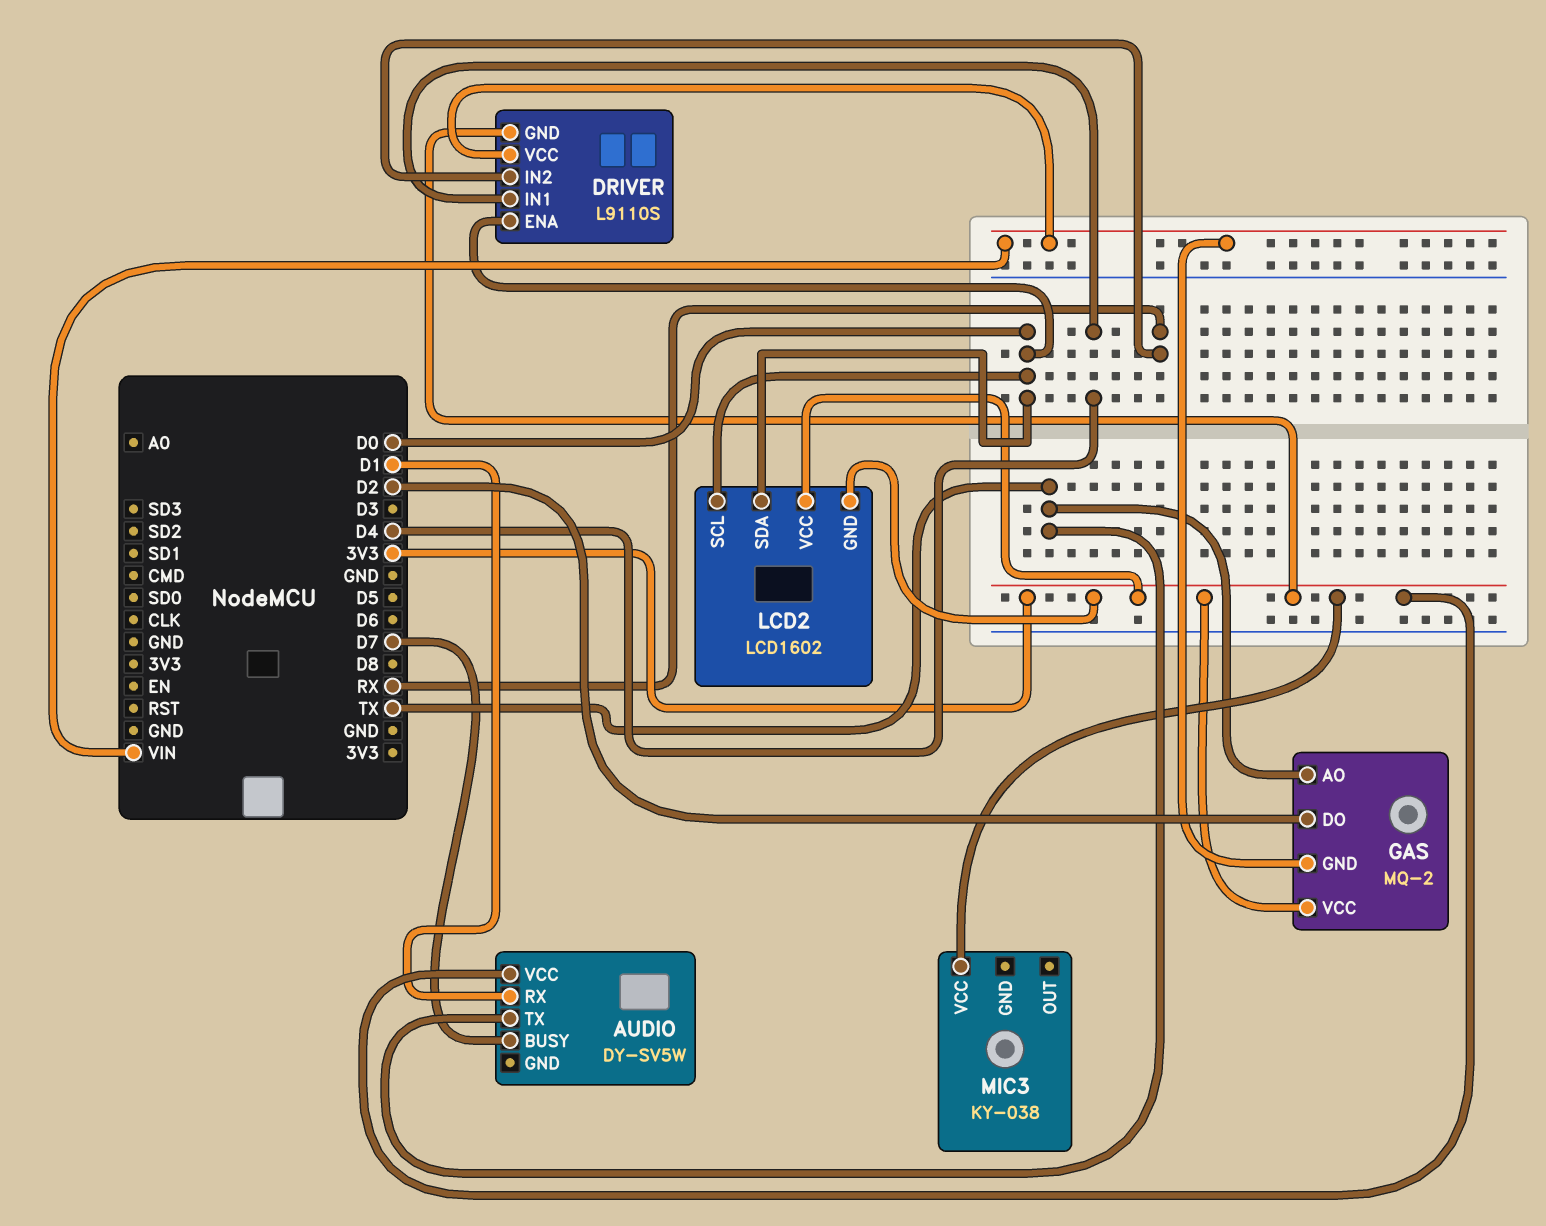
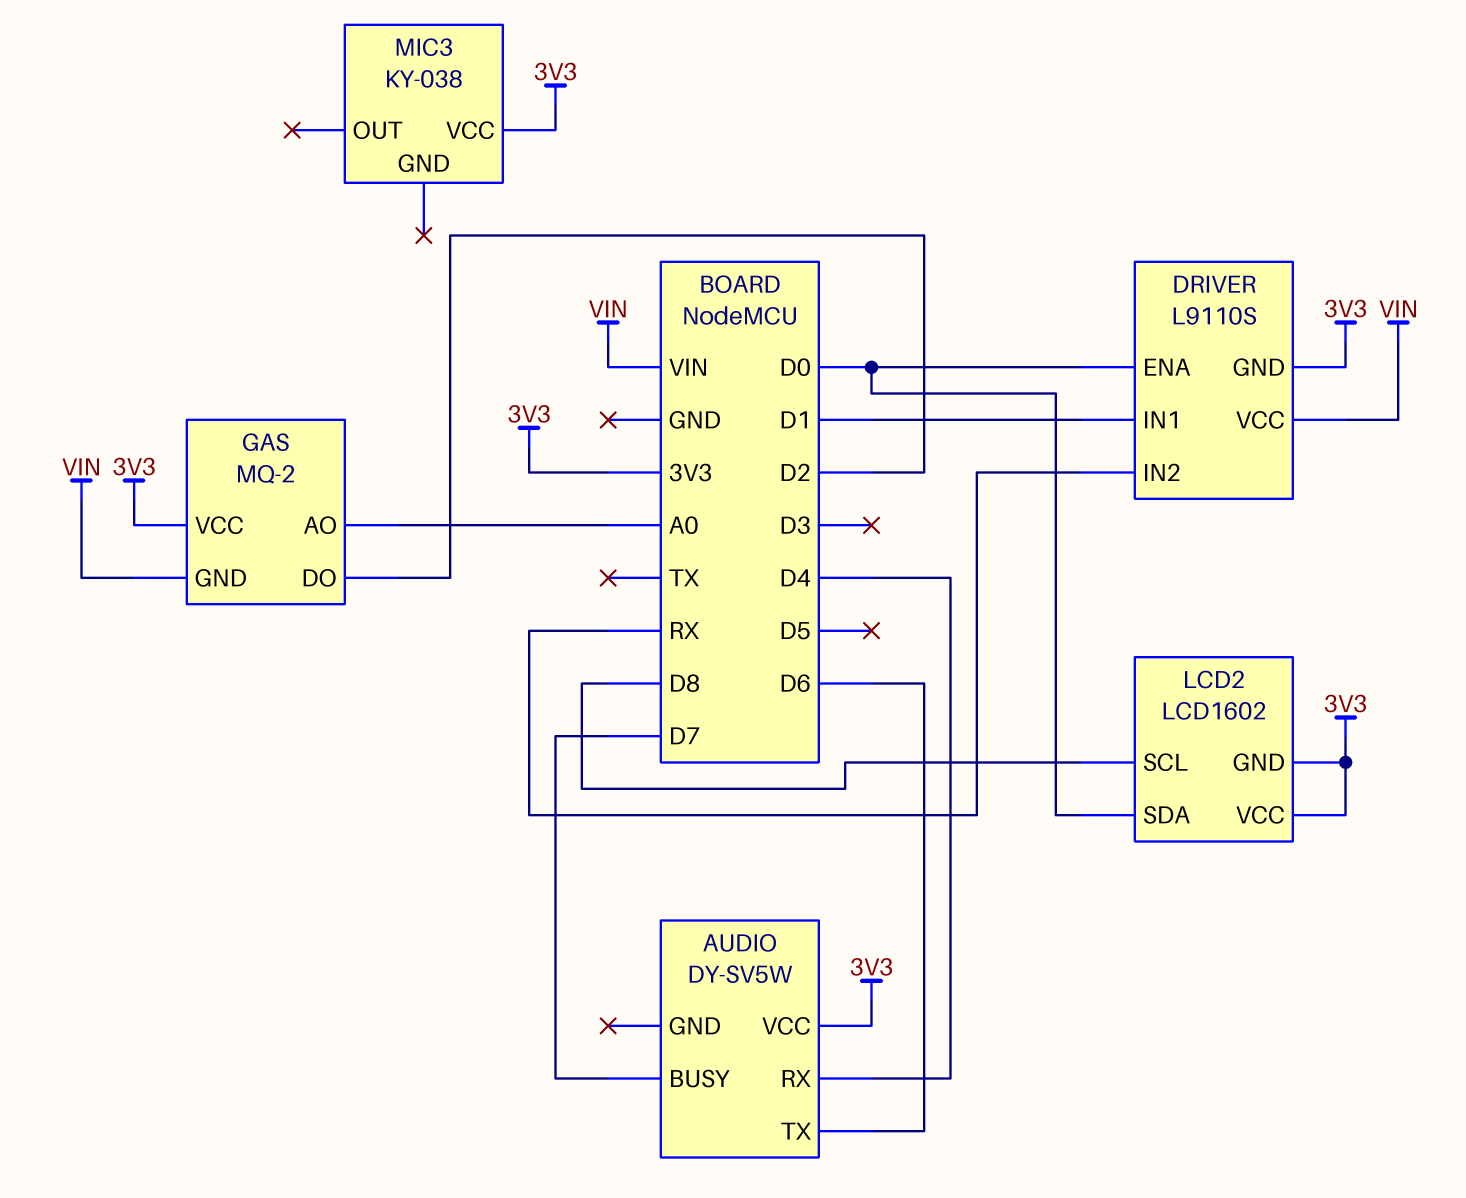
AUDIO pin RX: D1 -> D4
AUDIO pin TX: TX -> D6
DRIVER pin IN1: D4 -> D1
GAS pin AO: TX -> A0
LCD2 pin SCL: D0 -> D8

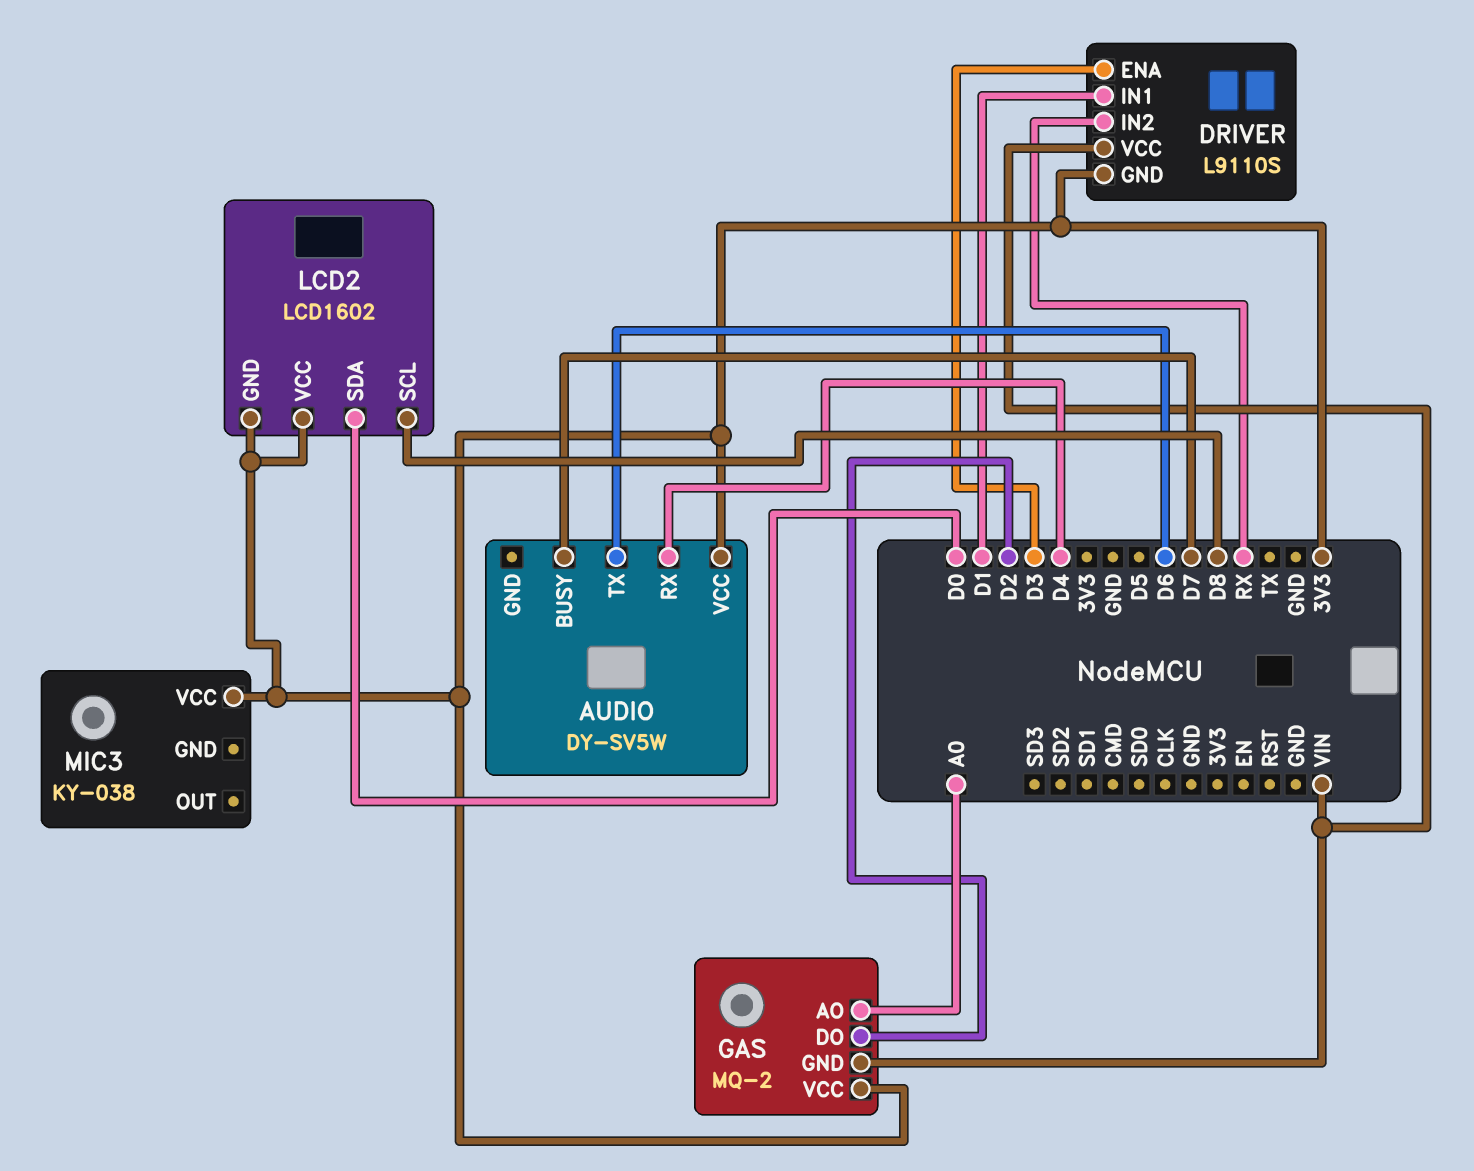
DRIVER pin ENA: D0 -> D3

